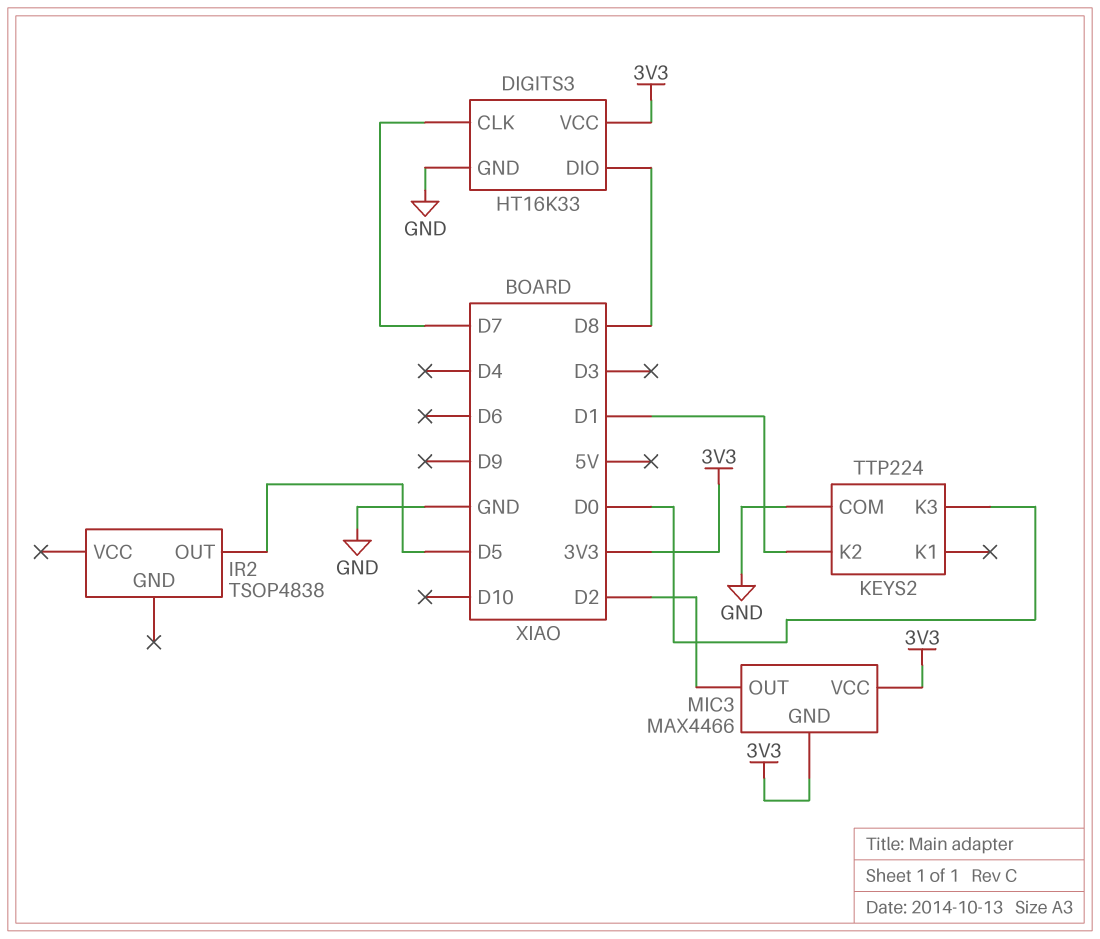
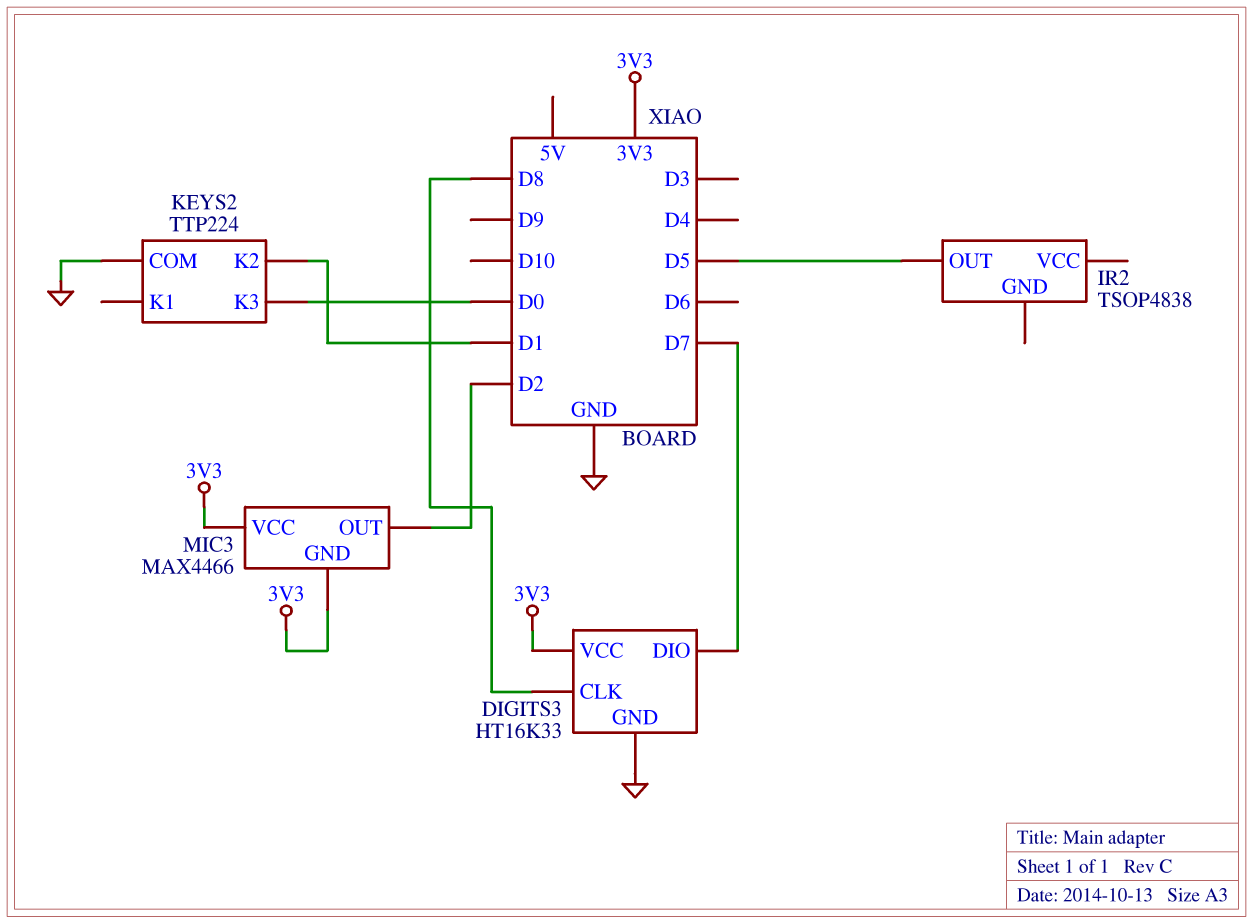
DIGITS3 pin CLK: D7 -> D8
DIGITS3 pin DIO: D8 -> D7

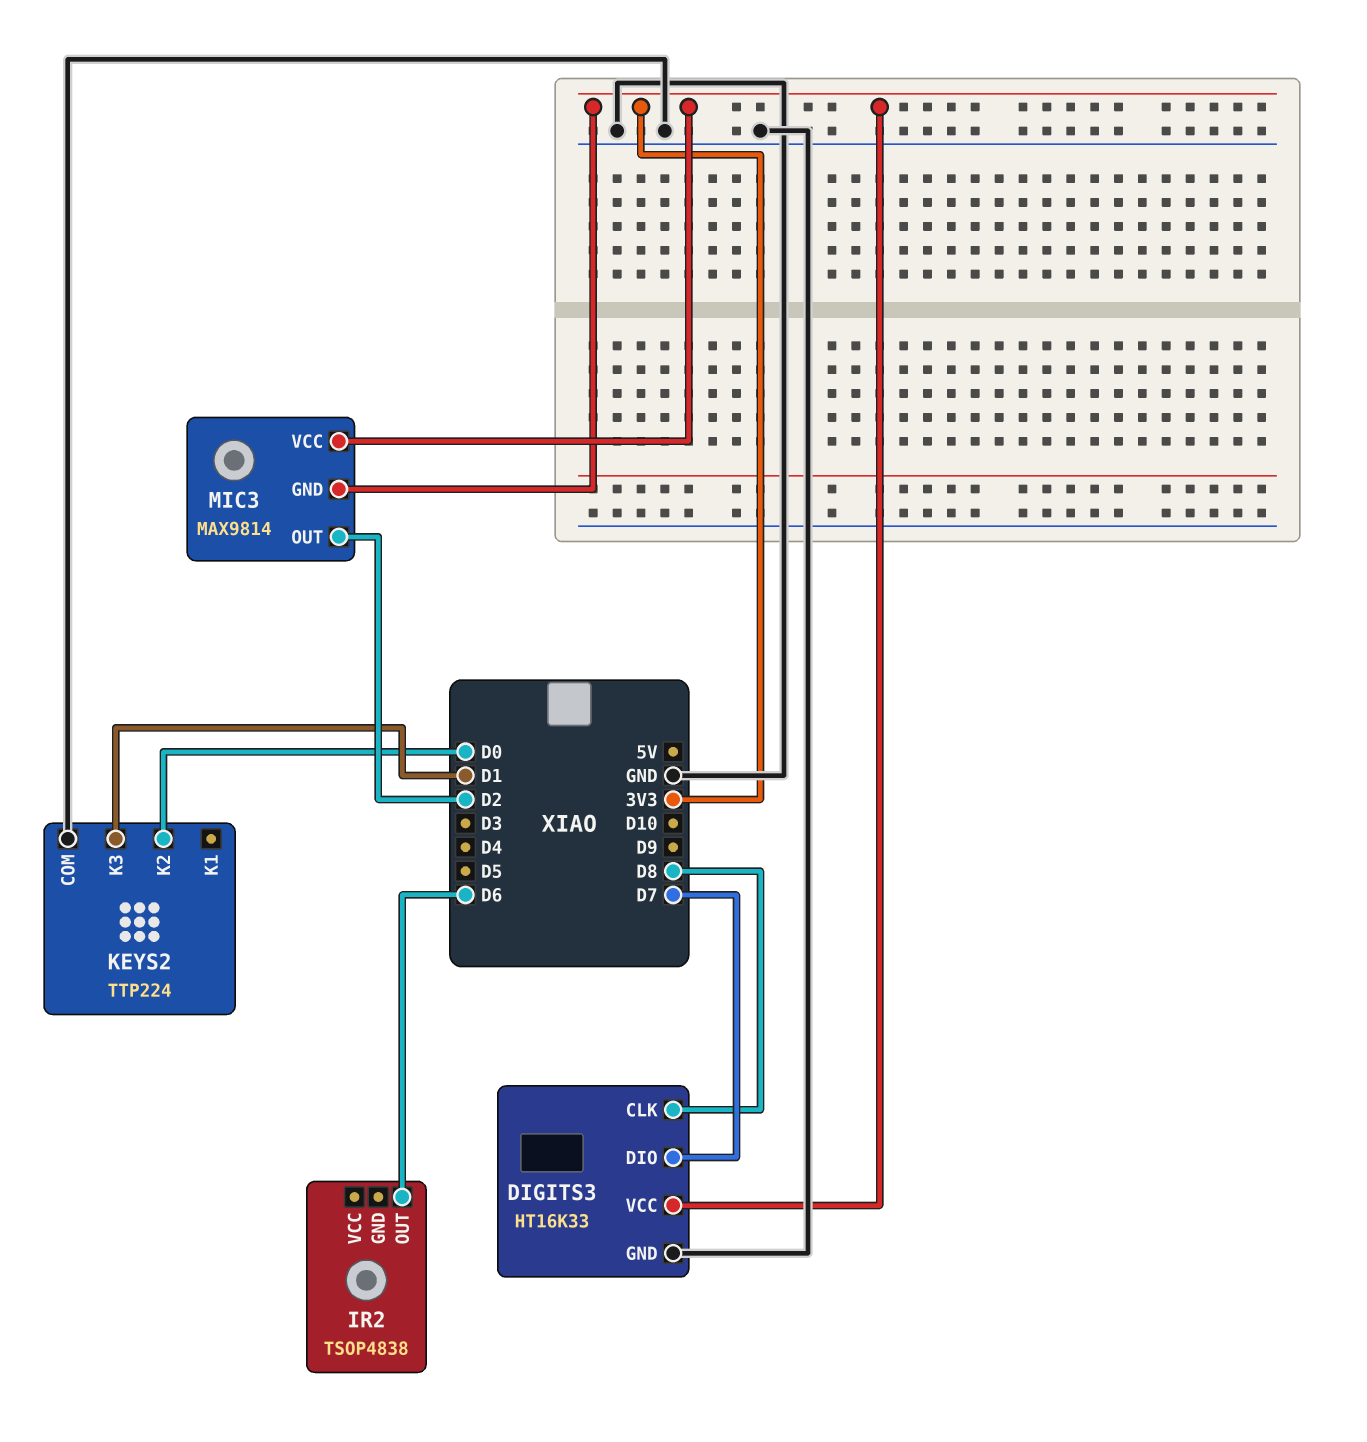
IR2 pin OUT: D5 -> D6
KEYS2 pin K2: D1 -> D0
KEYS2 pin K3: D0 -> D1
MIC3: MAX4466 -> MAX9814

